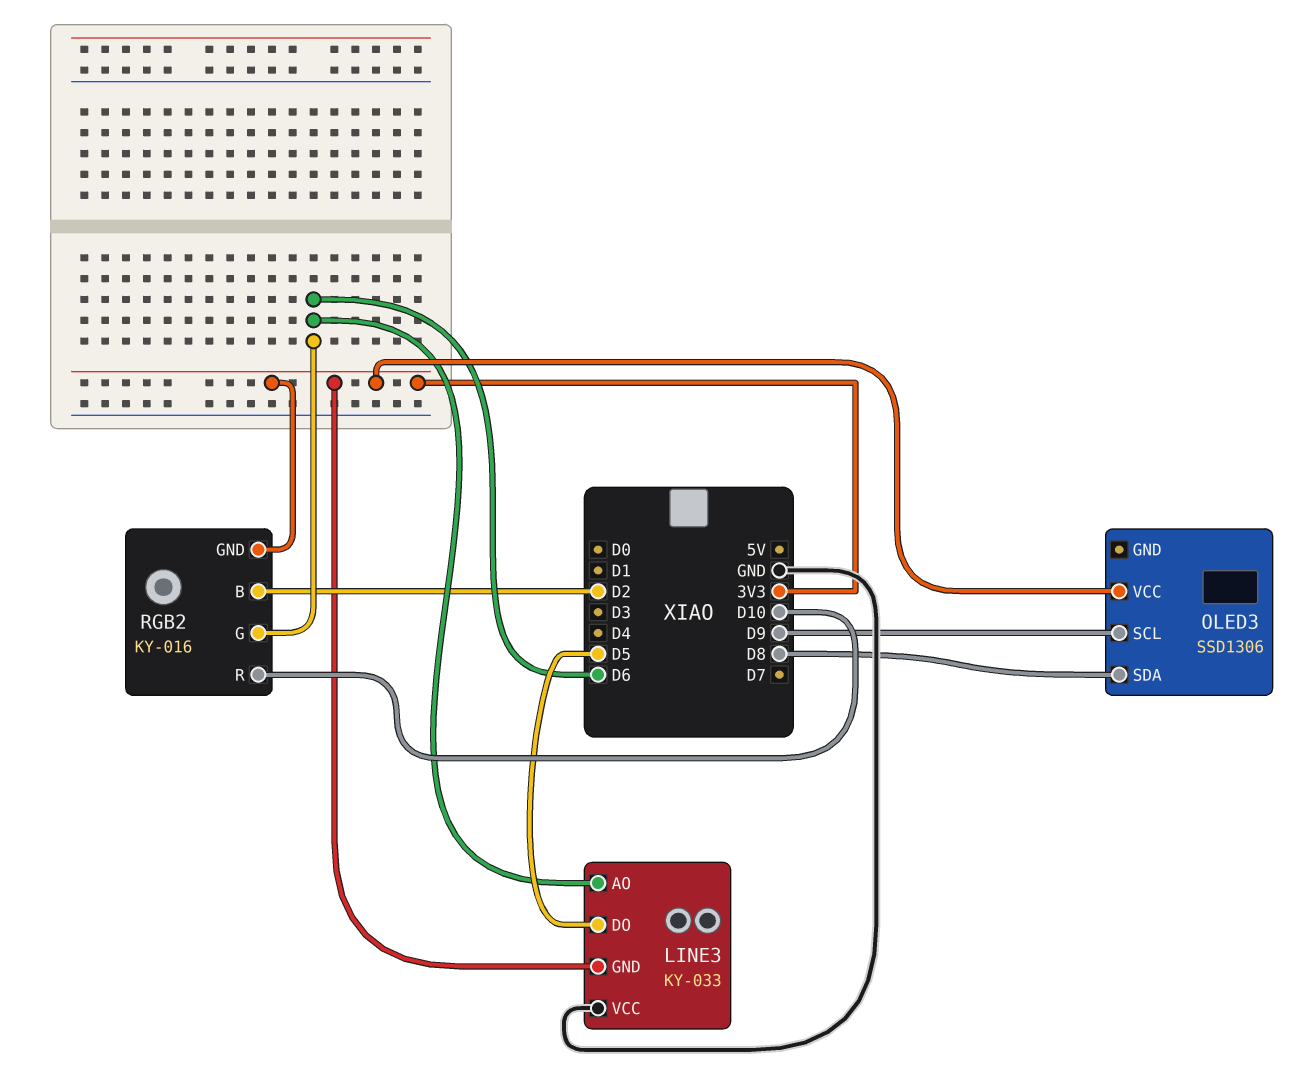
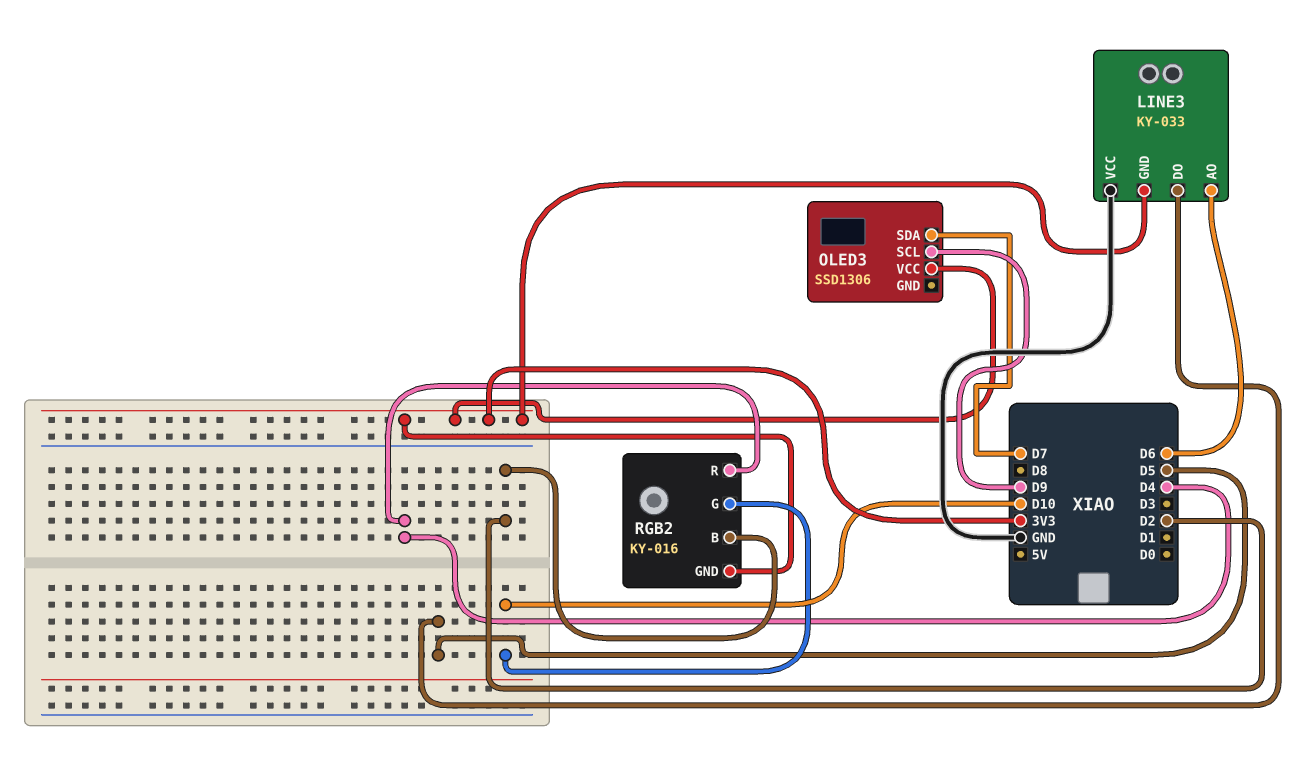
OLED3 pin SDA: D8 -> D7
RGB2 pin G: D6 -> D10
RGB2 pin R: D10 -> D4

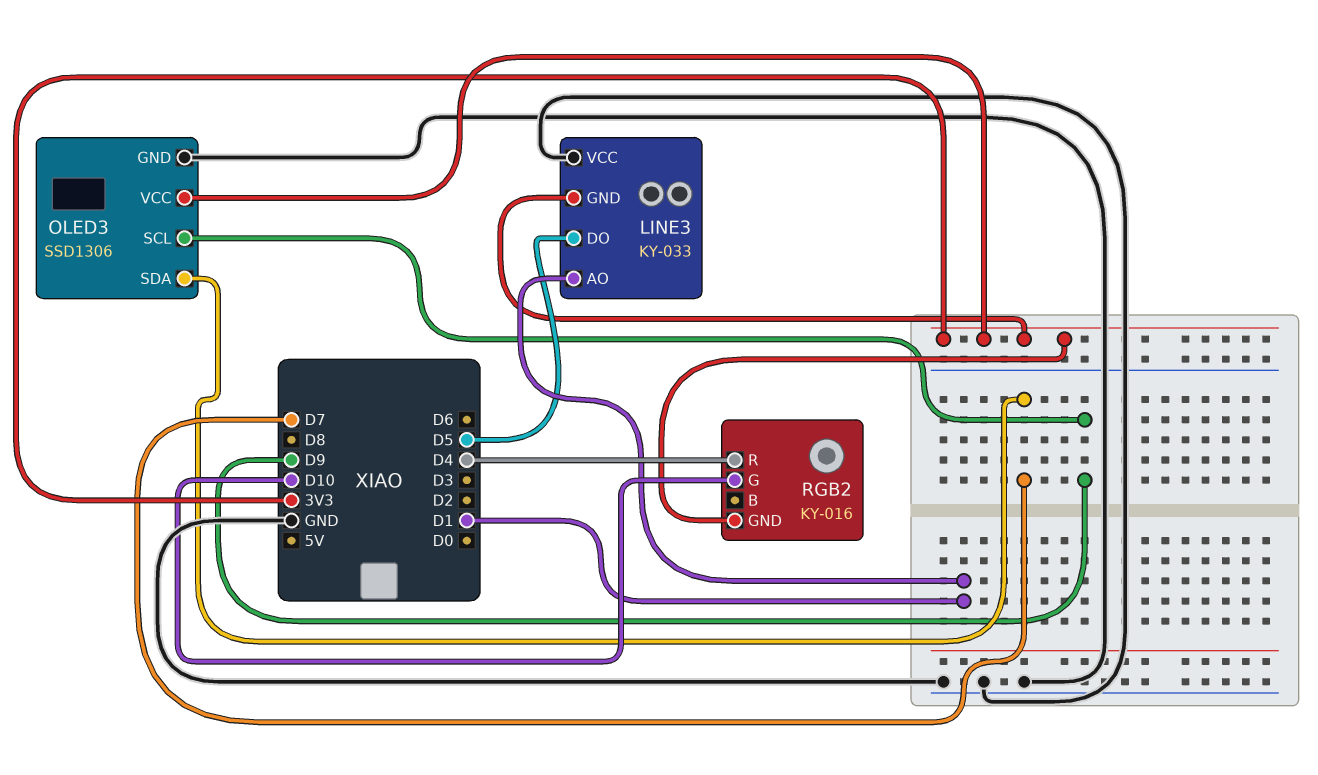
LINE3 pin AO: D6 -> D1
OLED3 pin GND: none -> GND
RGB2 pin B: D2 -> none

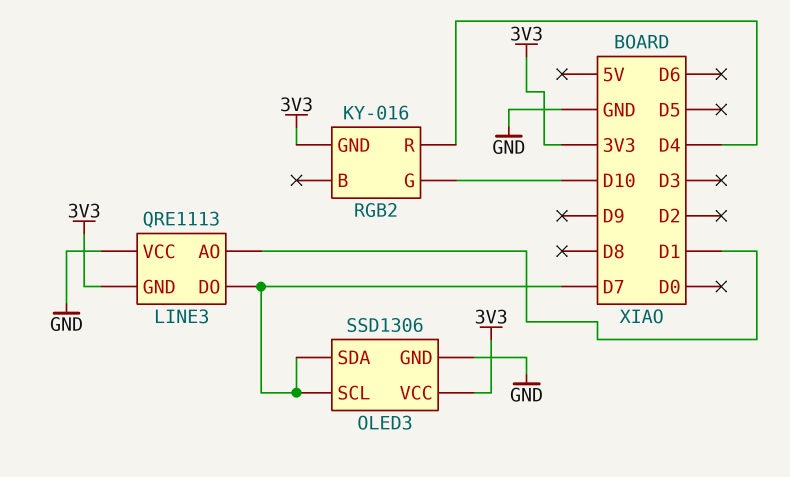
LINE3: KY-033 -> QRE1113
LINE3 pin DO: D5 -> D7
OLED3 pin SCL: D9 -> D7

